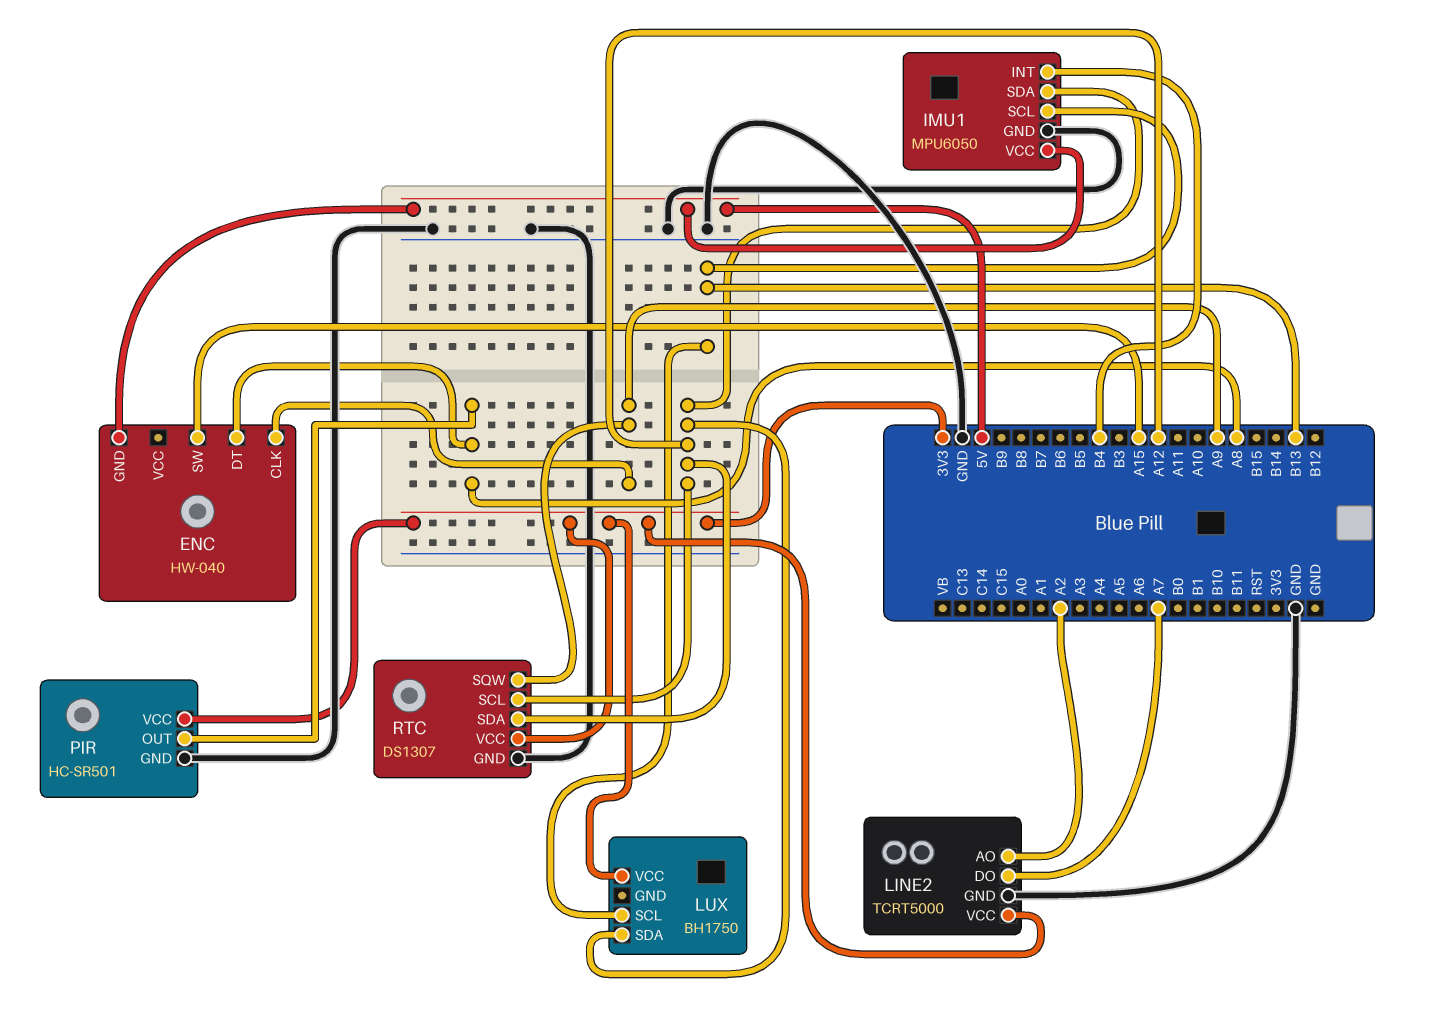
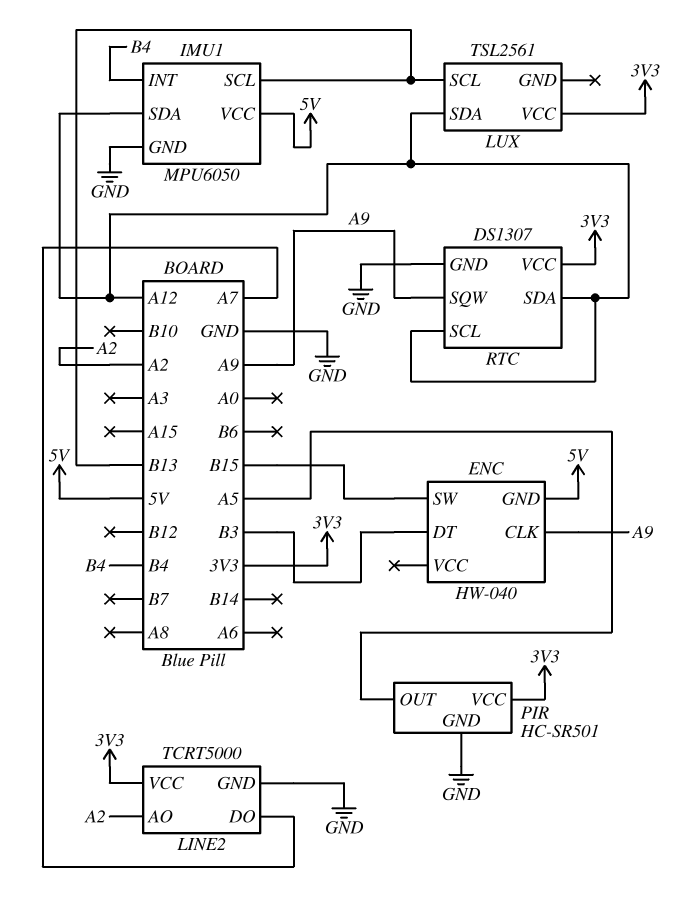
ENC pin DT: A8 -> B3
ENC pin SW: A15 -> B15
LUX: BH1750 -> TSL2561
PIR pin OUT: A8 -> A5

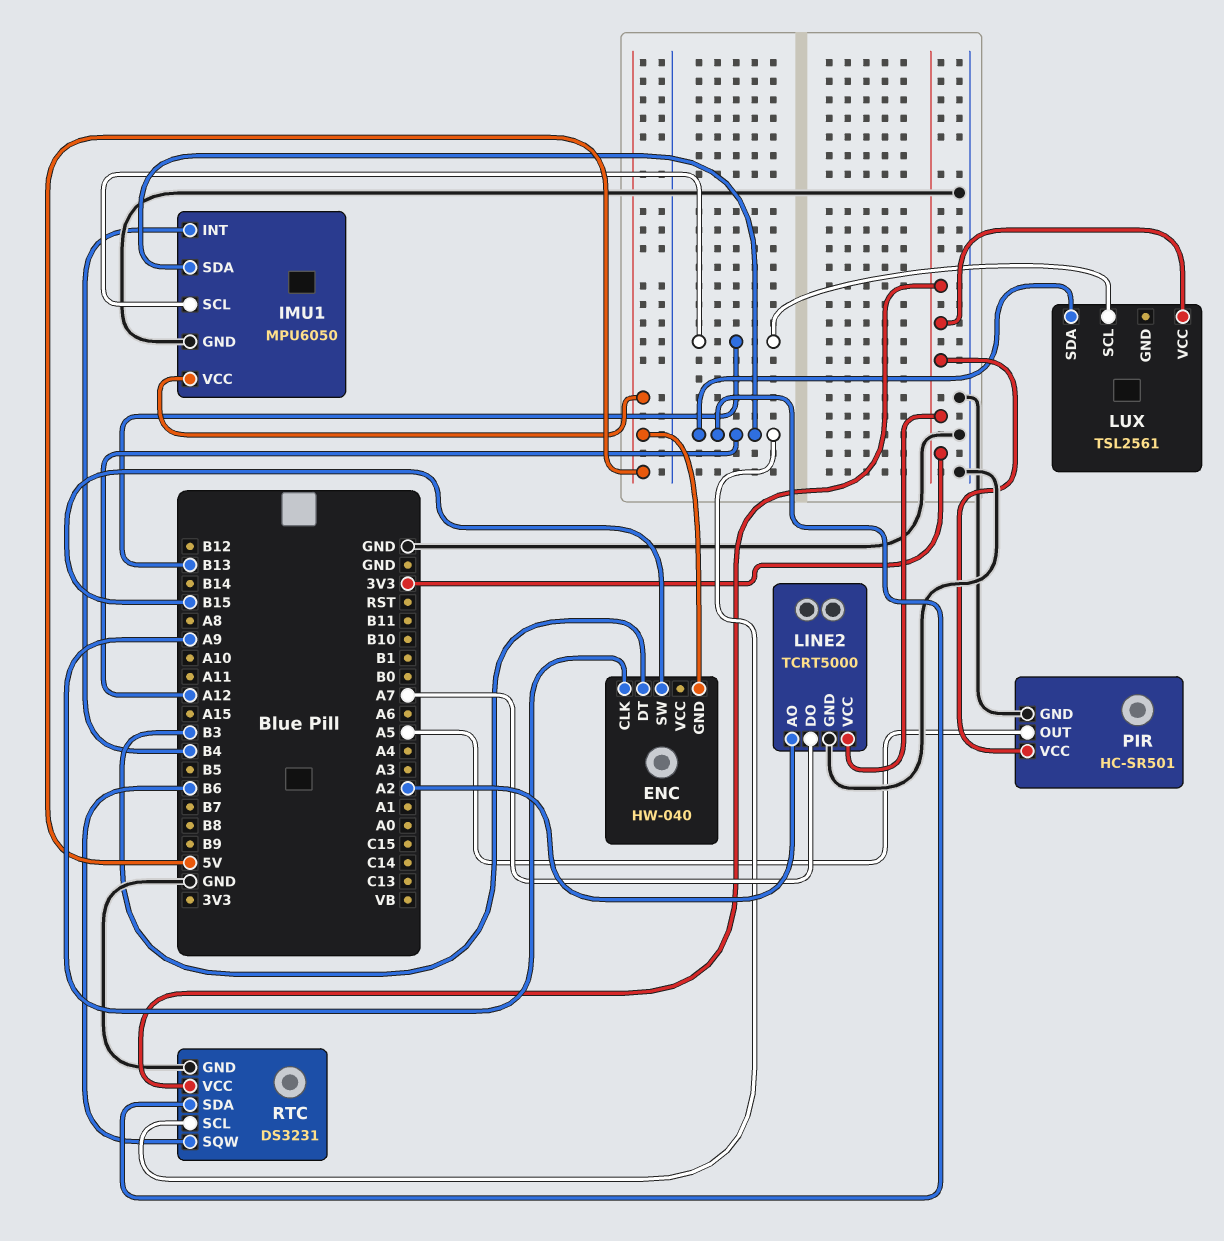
RTC: DS1307 -> DS3231
RTC pin SQW: A9 -> B6

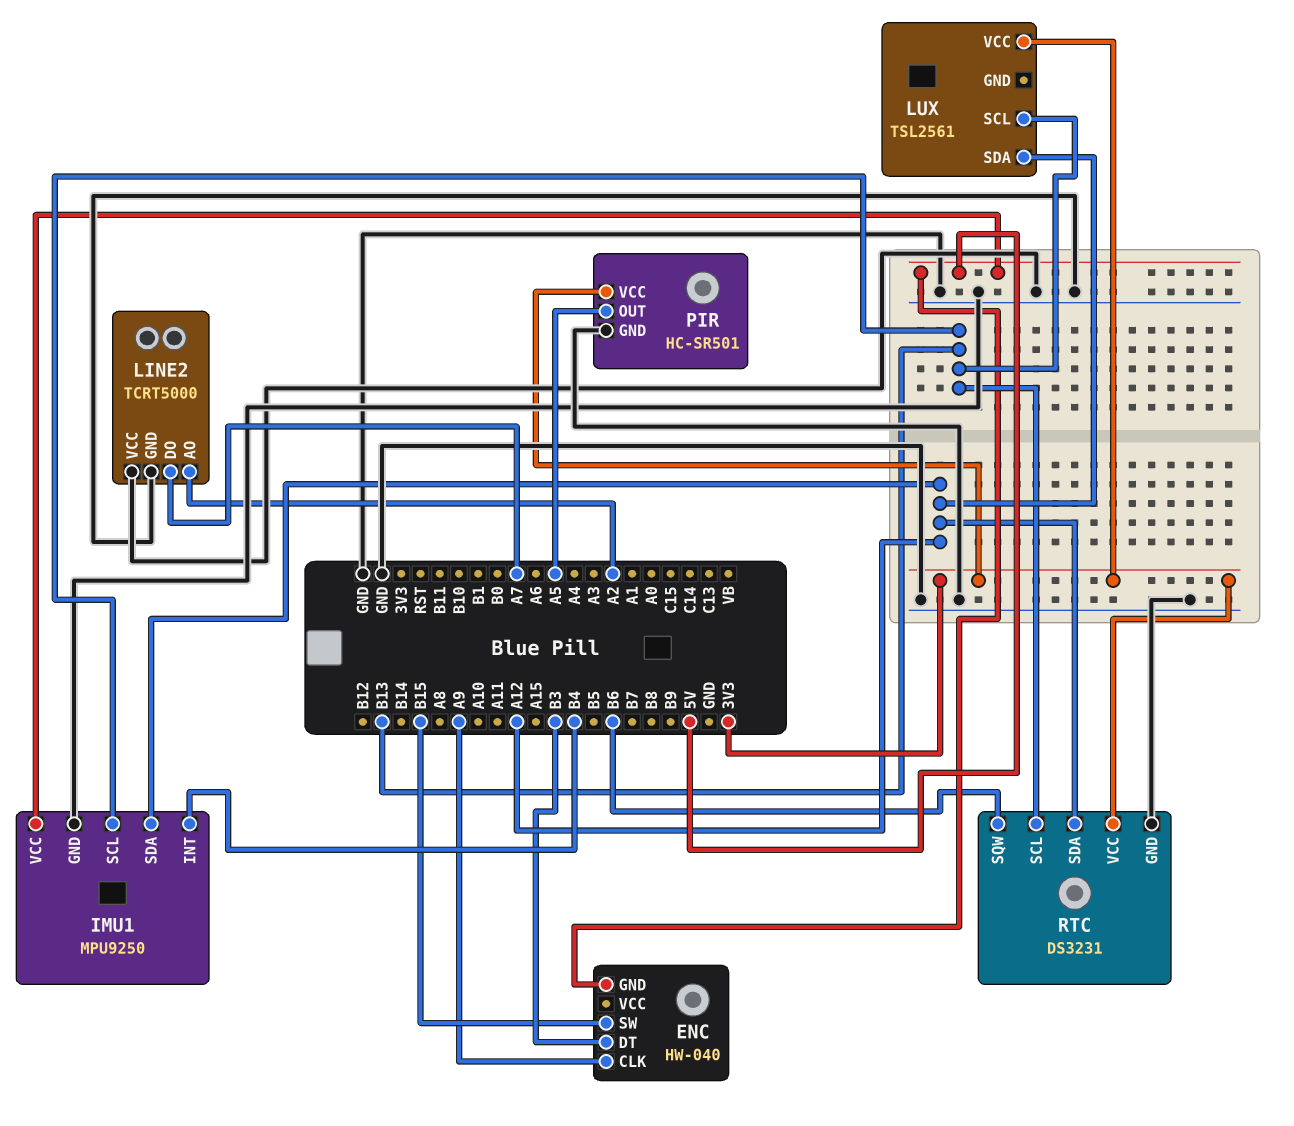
IMU1: MPU6050 -> MPU9250
LINE2 pin VCC: 3V3 -> GND
RTC pin SCL: A12 -> B13

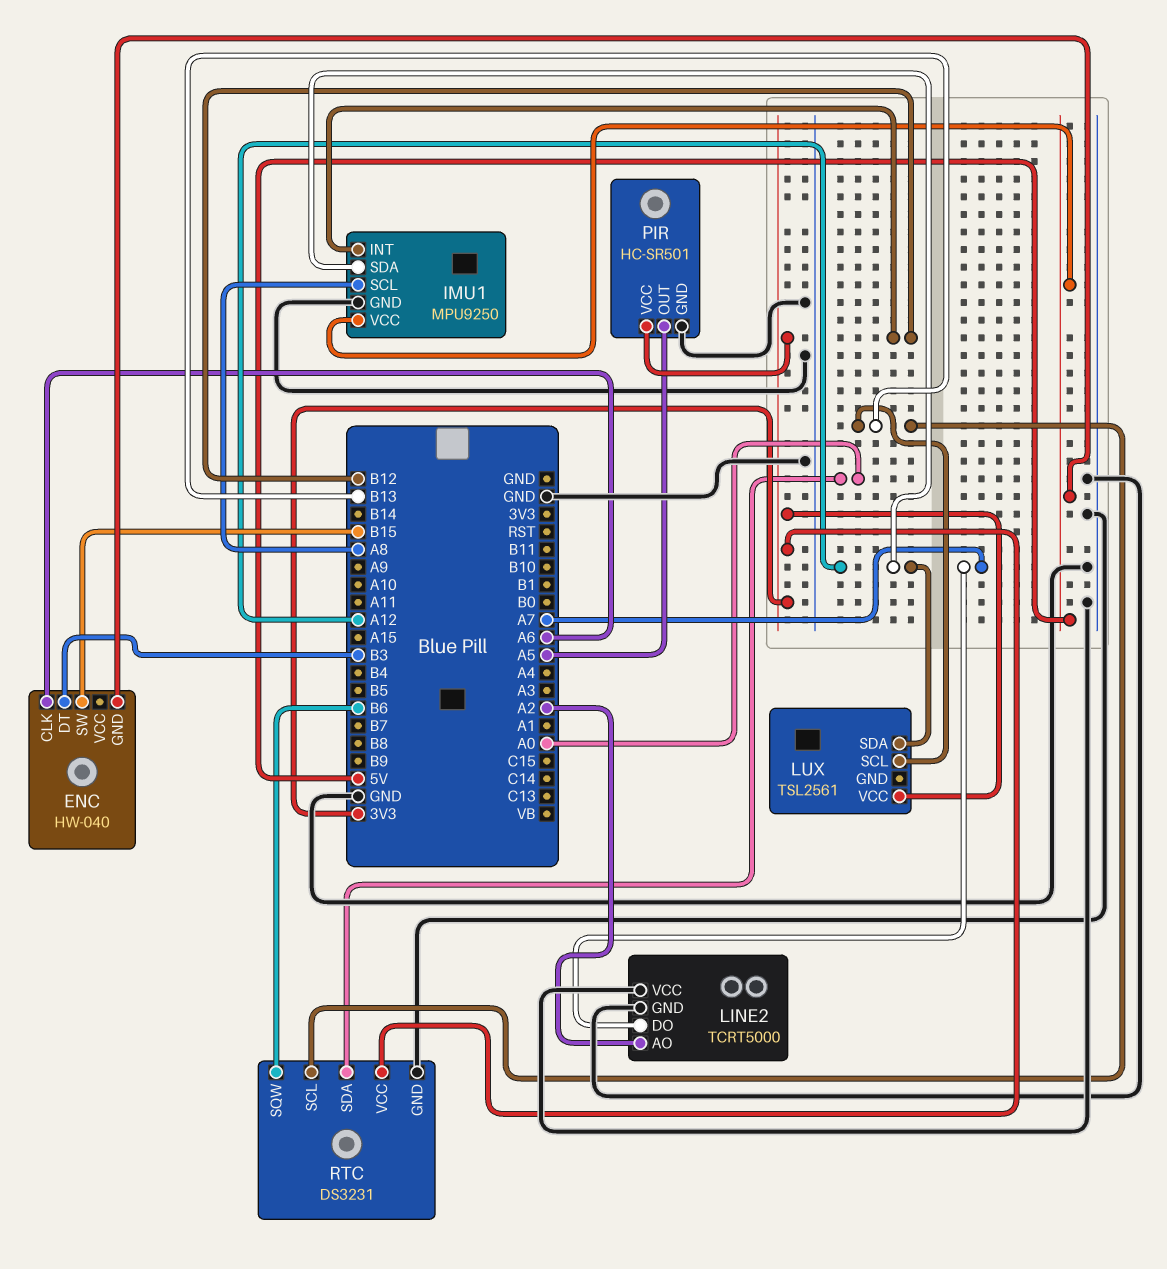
ENC pin CLK: A9 -> A6
IMU1 pin INT: B4 -> B12
IMU1 pin SCL: B13 -> A8
RTC pin SDA: A12 -> A0

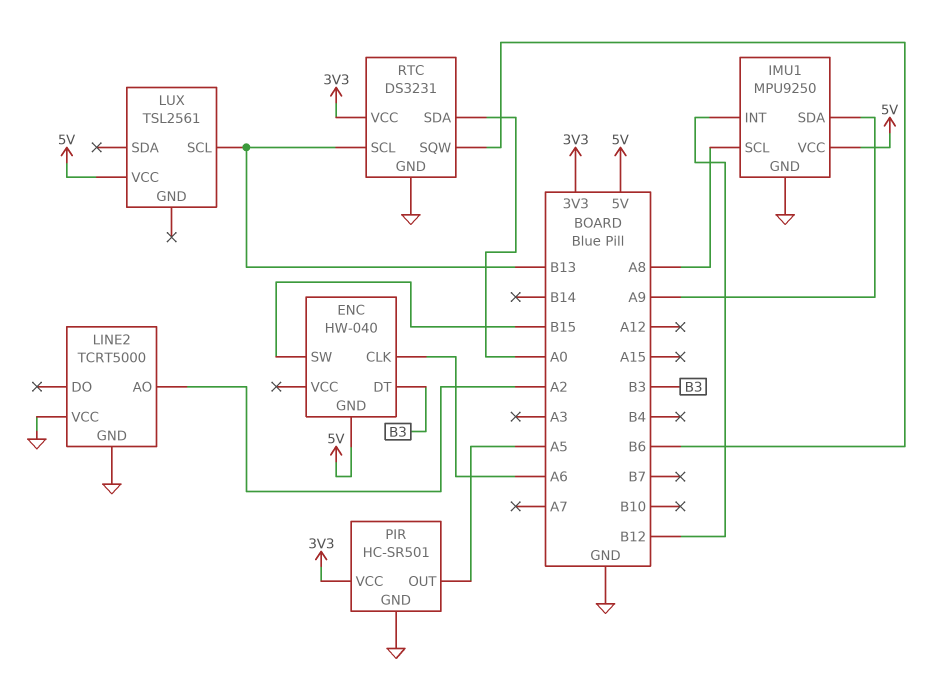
IMU1 pin SDA: A12 -> A9
LINE2 pin DO: A7 -> none
LUX pin SDA: A12 -> none
LUX pin VCC: 3V3 -> 5V

